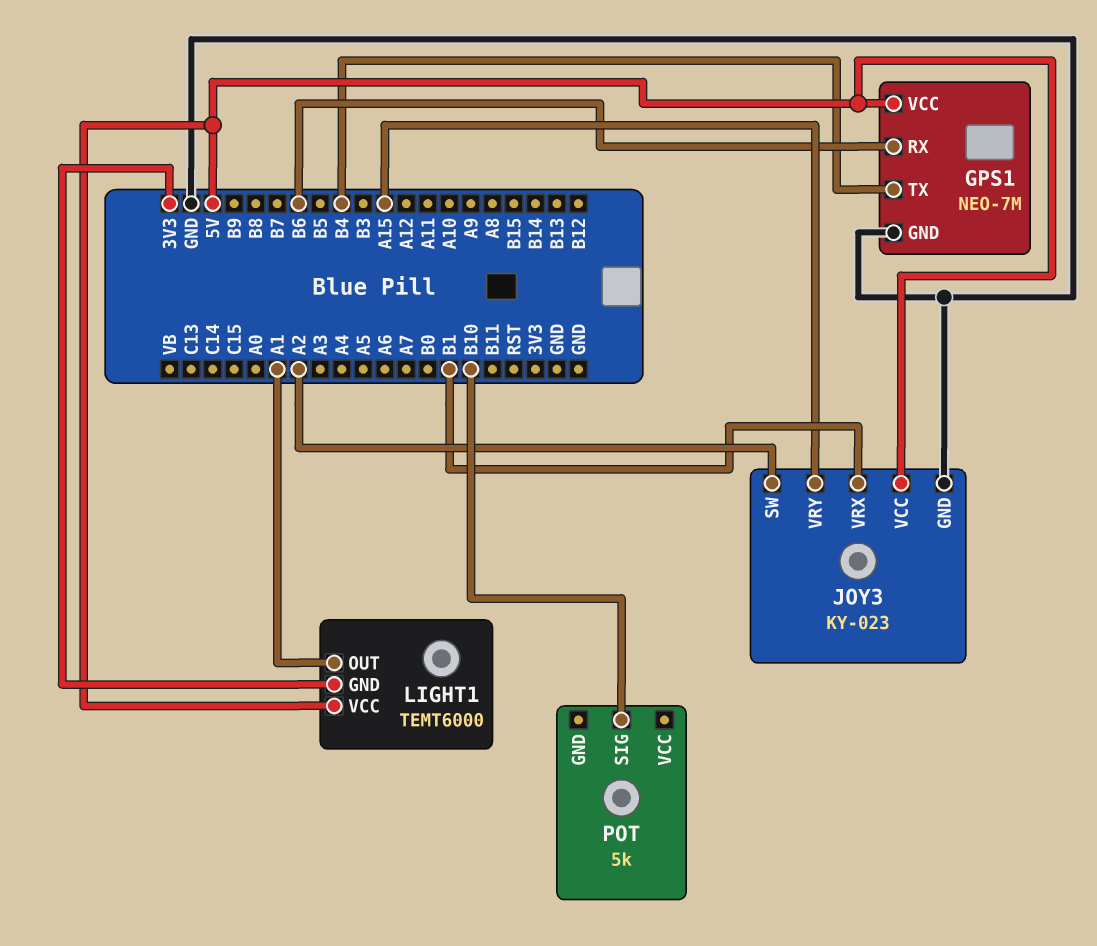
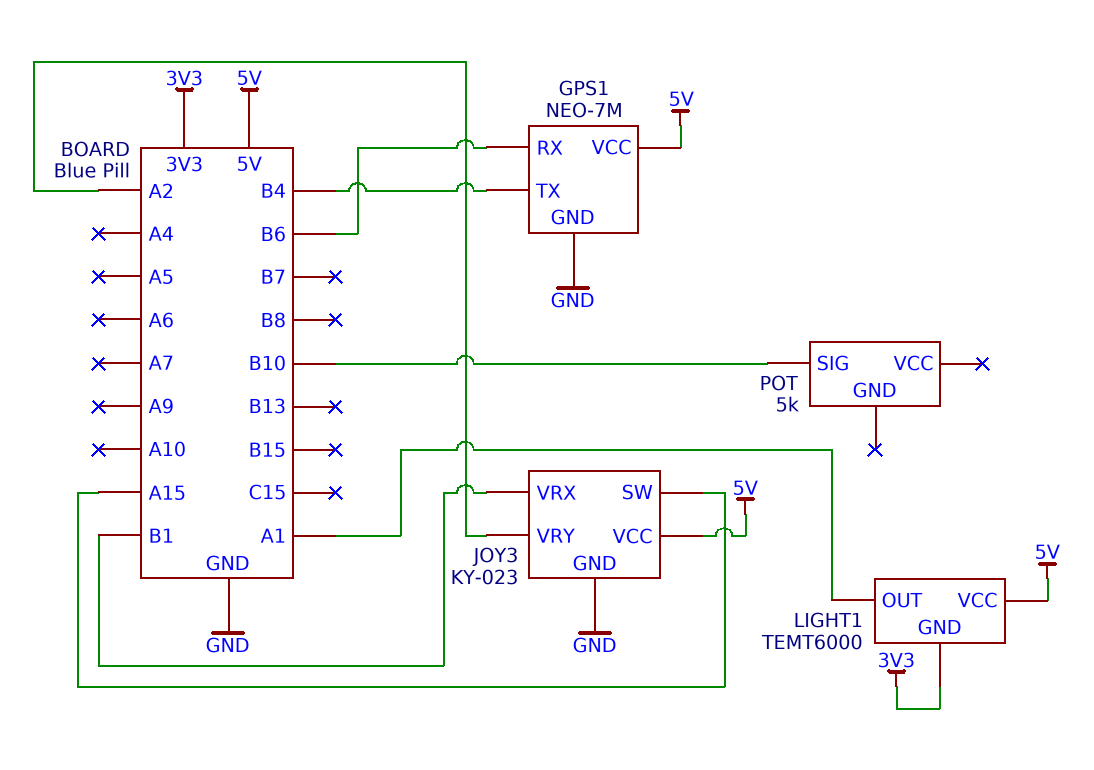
JOY3 pin SW: A2 -> A15
JOY3 pin VRY: A15 -> A2

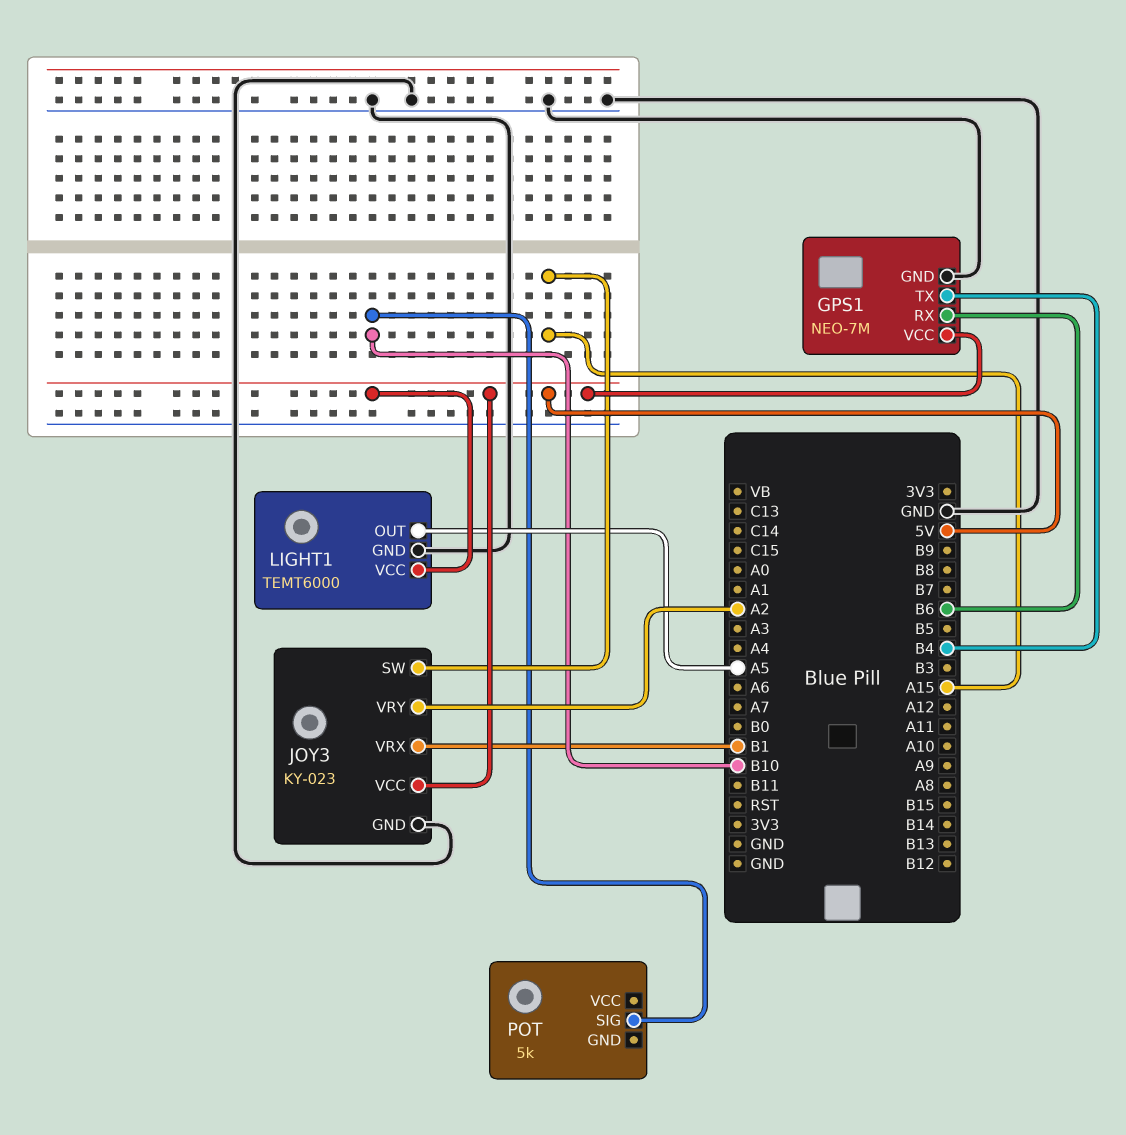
LIGHT1 pin GND: 3V3 -> GND
LIGHT1 pin OUT: A1 -> A5

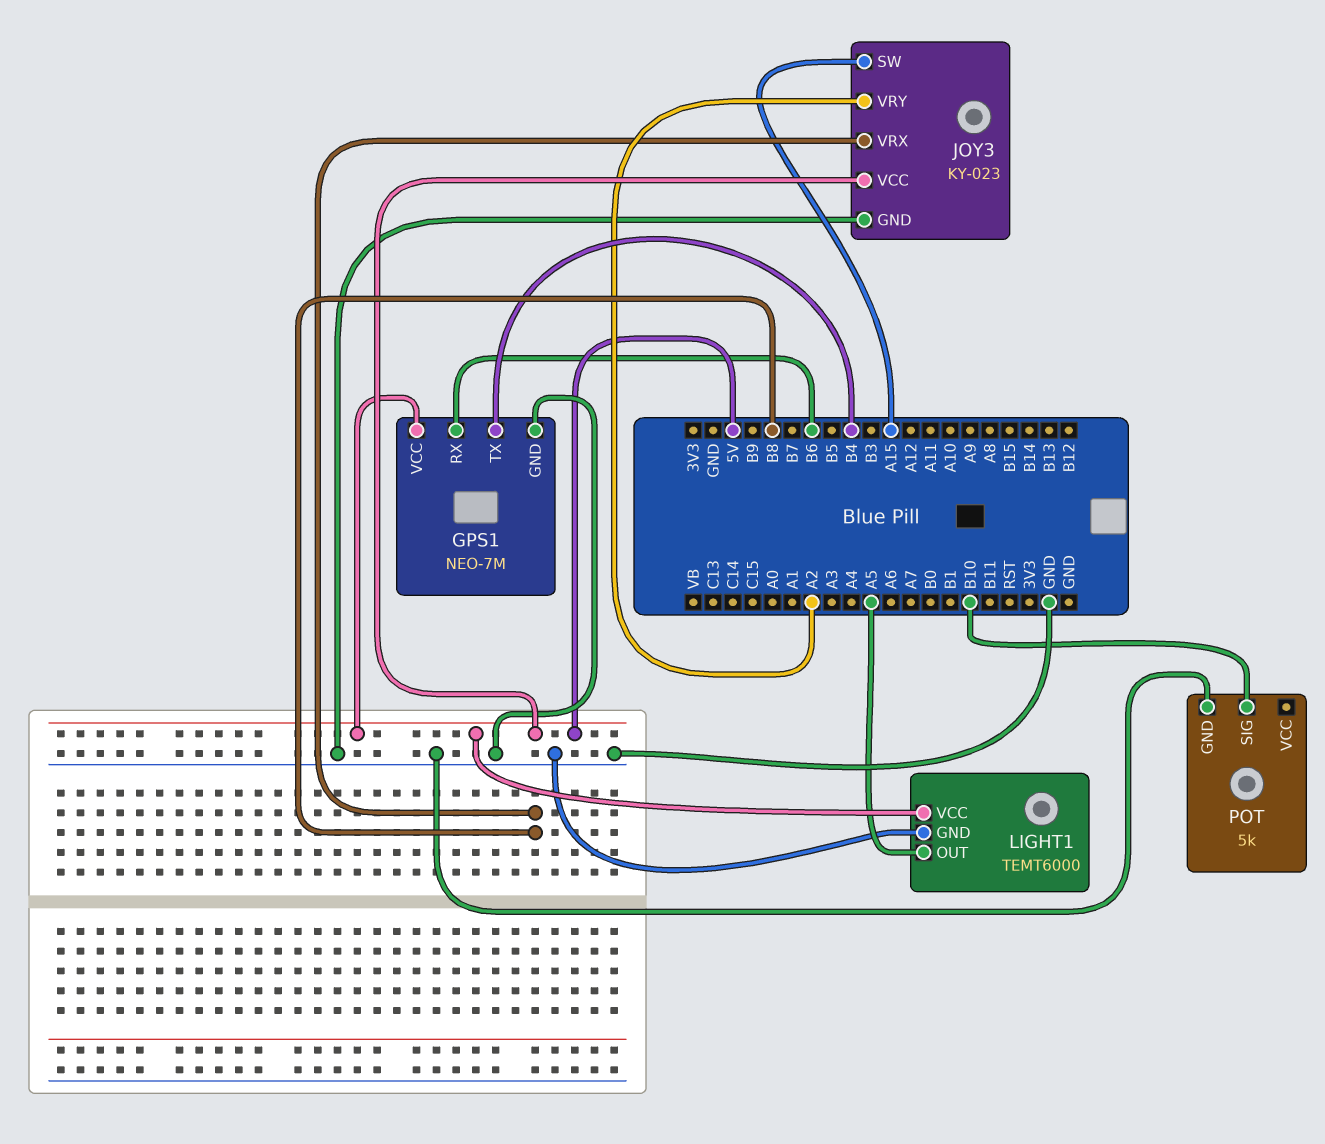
JOY3 pin VRX: B1 -> B8
POT pin GND: none -> GND

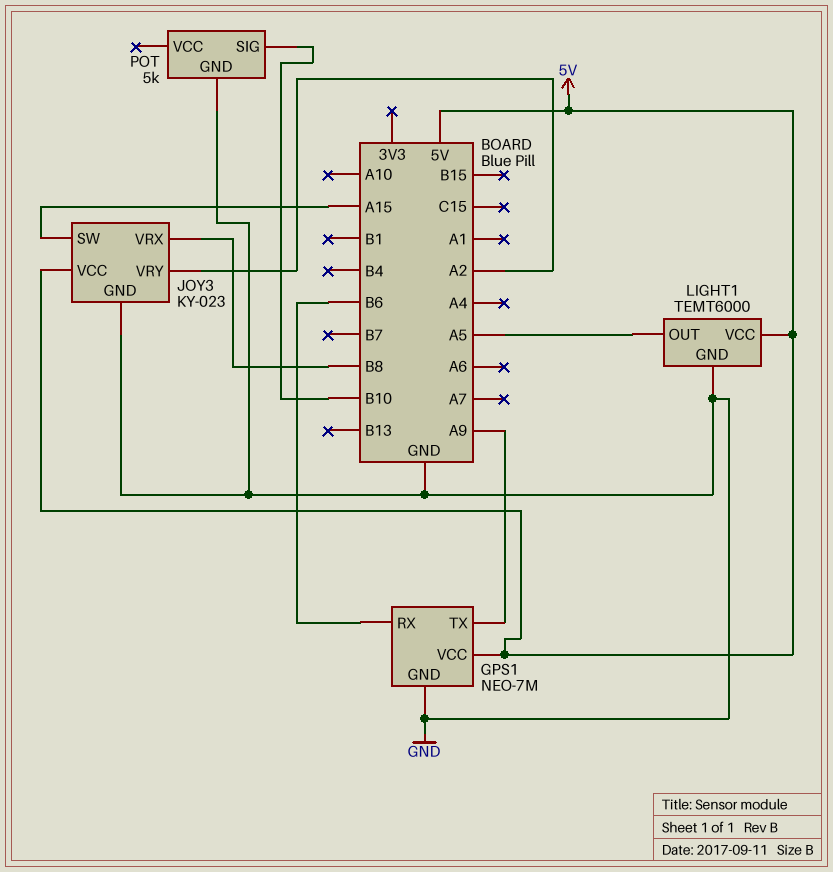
GPS1 pin TX: B4 -> A9

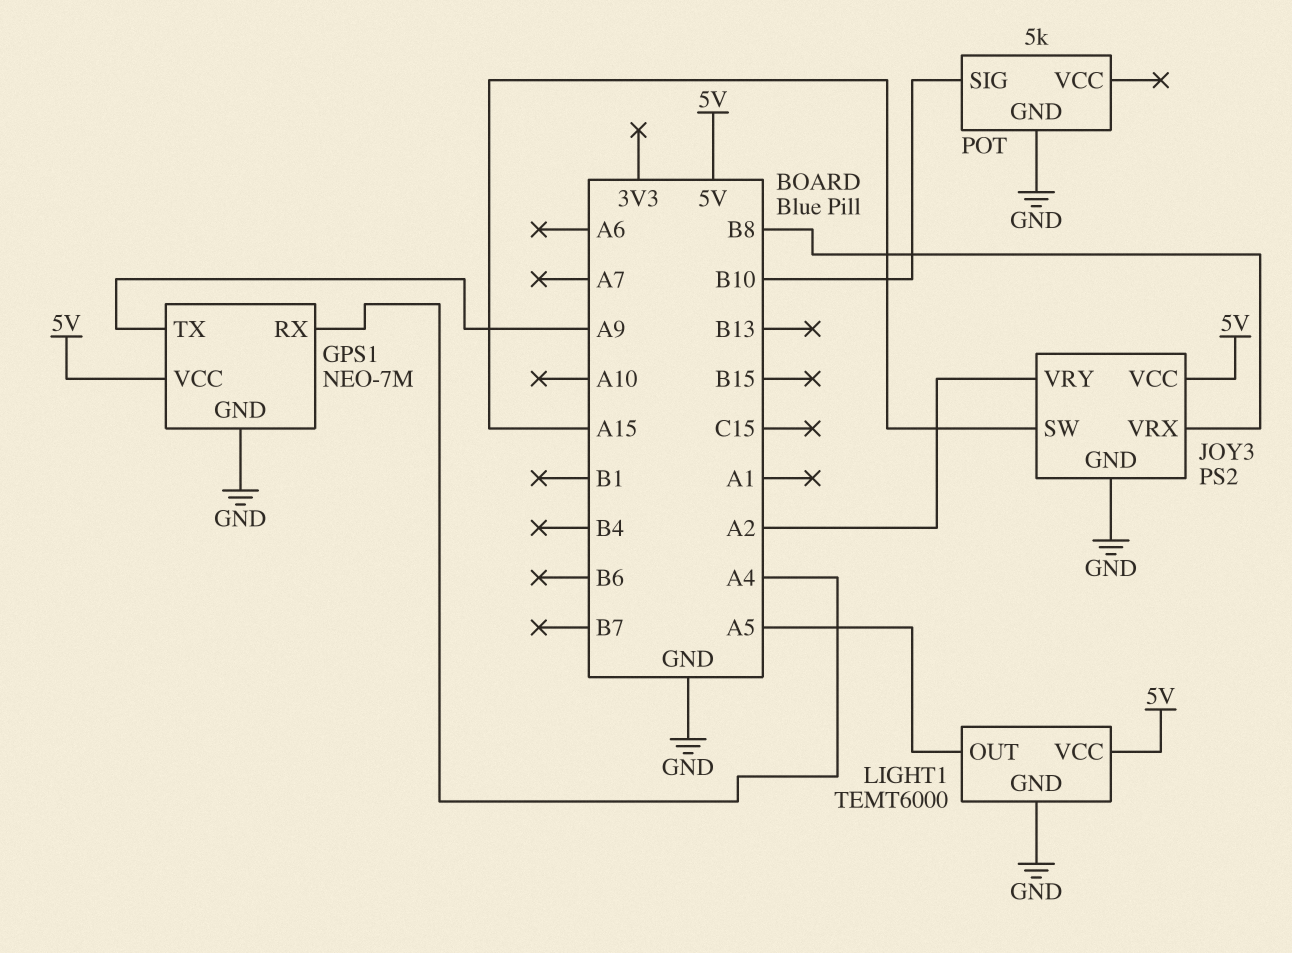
GPS1 pin RX: B6 -> A4
JOY3: KY-023 -> PS2

